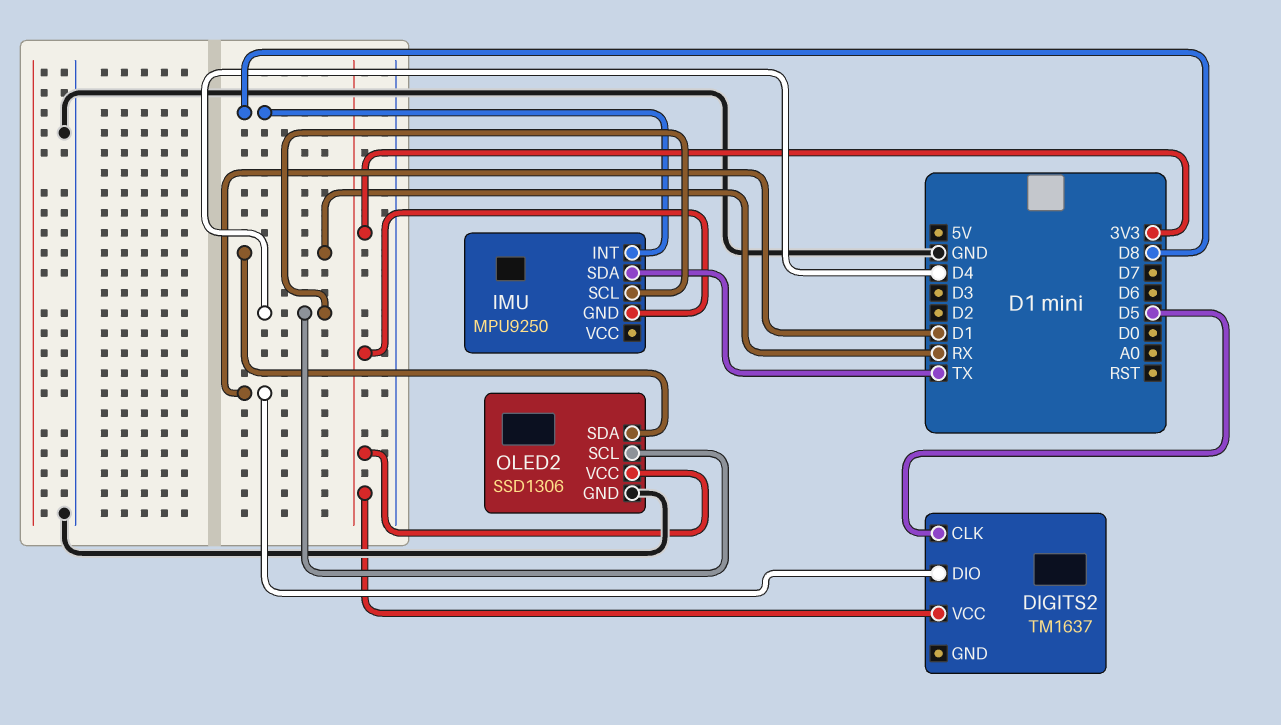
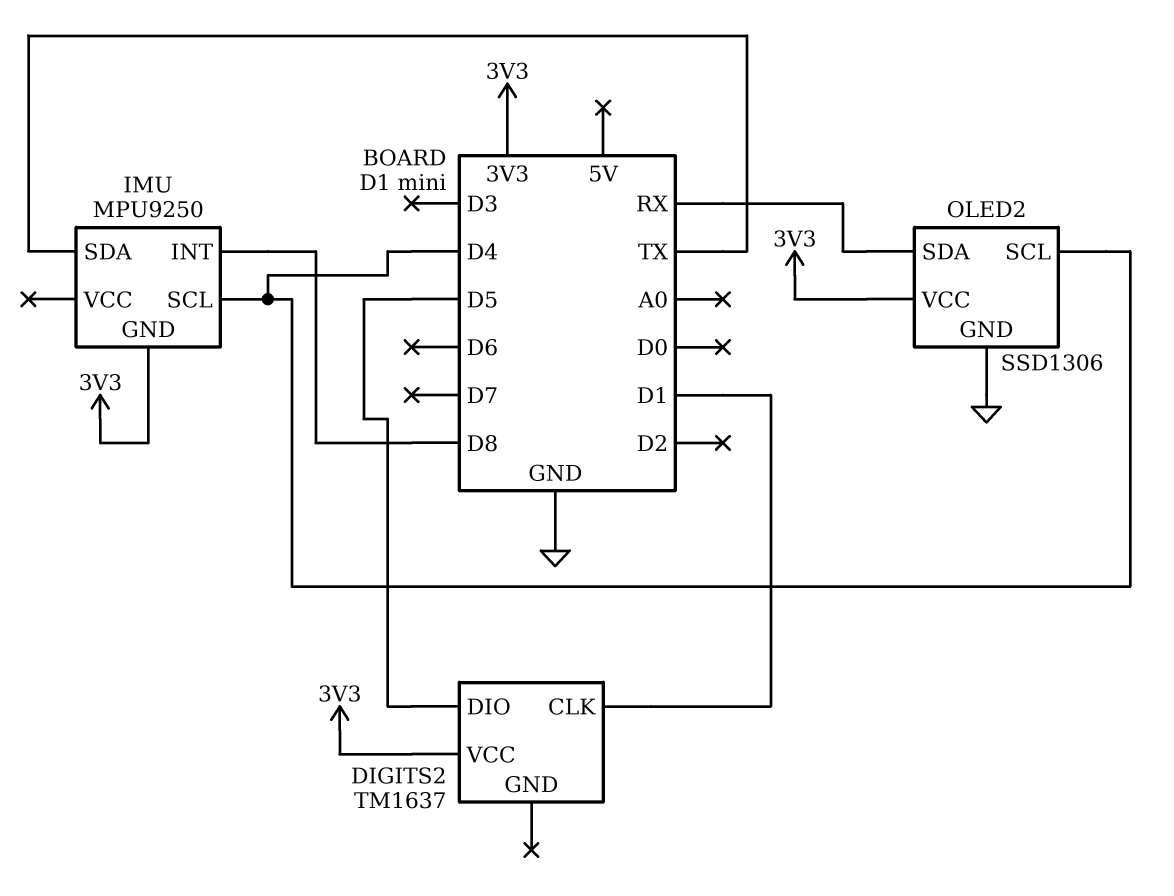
DIGITS2 pin CLK: D5 -> D1
DIGITS2 pin DIO: D1 -> D5

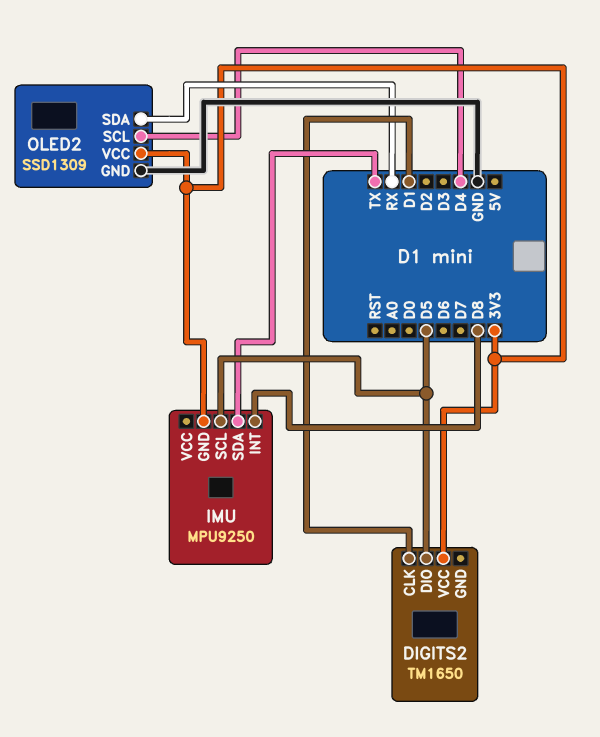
DIGITS2: TM1637 -> TM1650
IMU pin SCL: D4 -> D5
OLED2: SSD1306 -> SSD1309

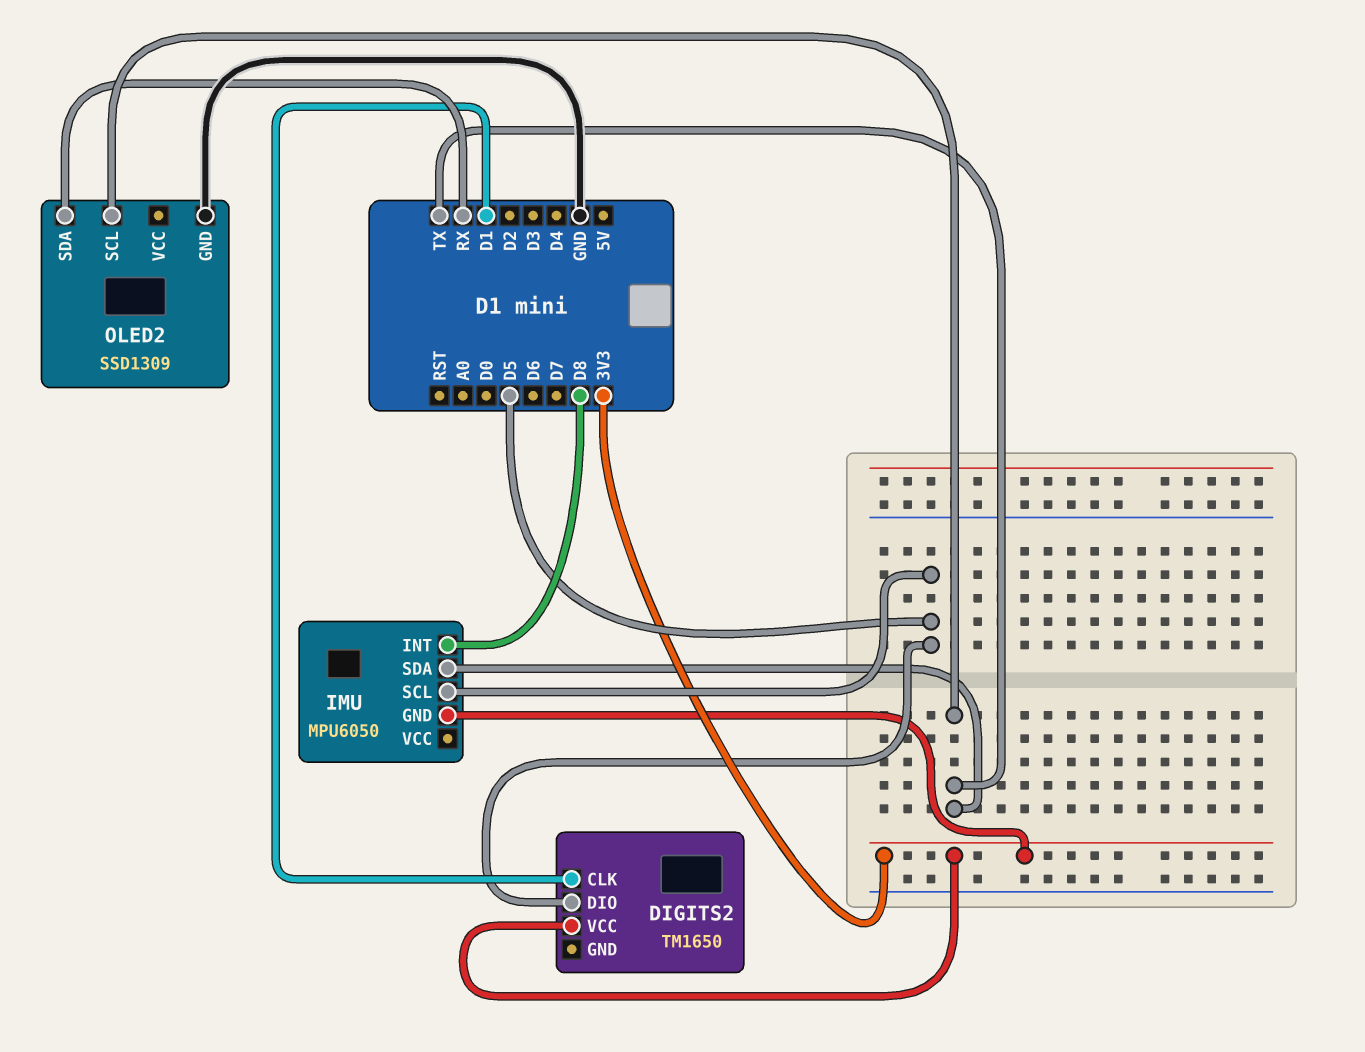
IMU: MPU9250 -> MPU6050
OLED2 pin SCL: D4 -> TX
OLED2 pin VCC: 3V3 -> none

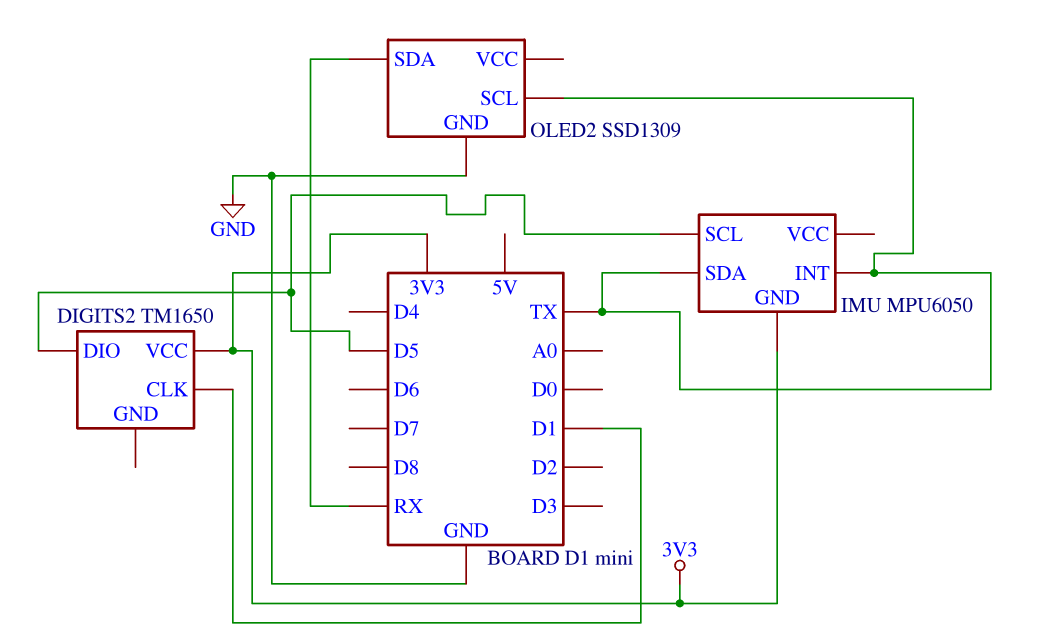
IMU pin INT: D8 -> TX

